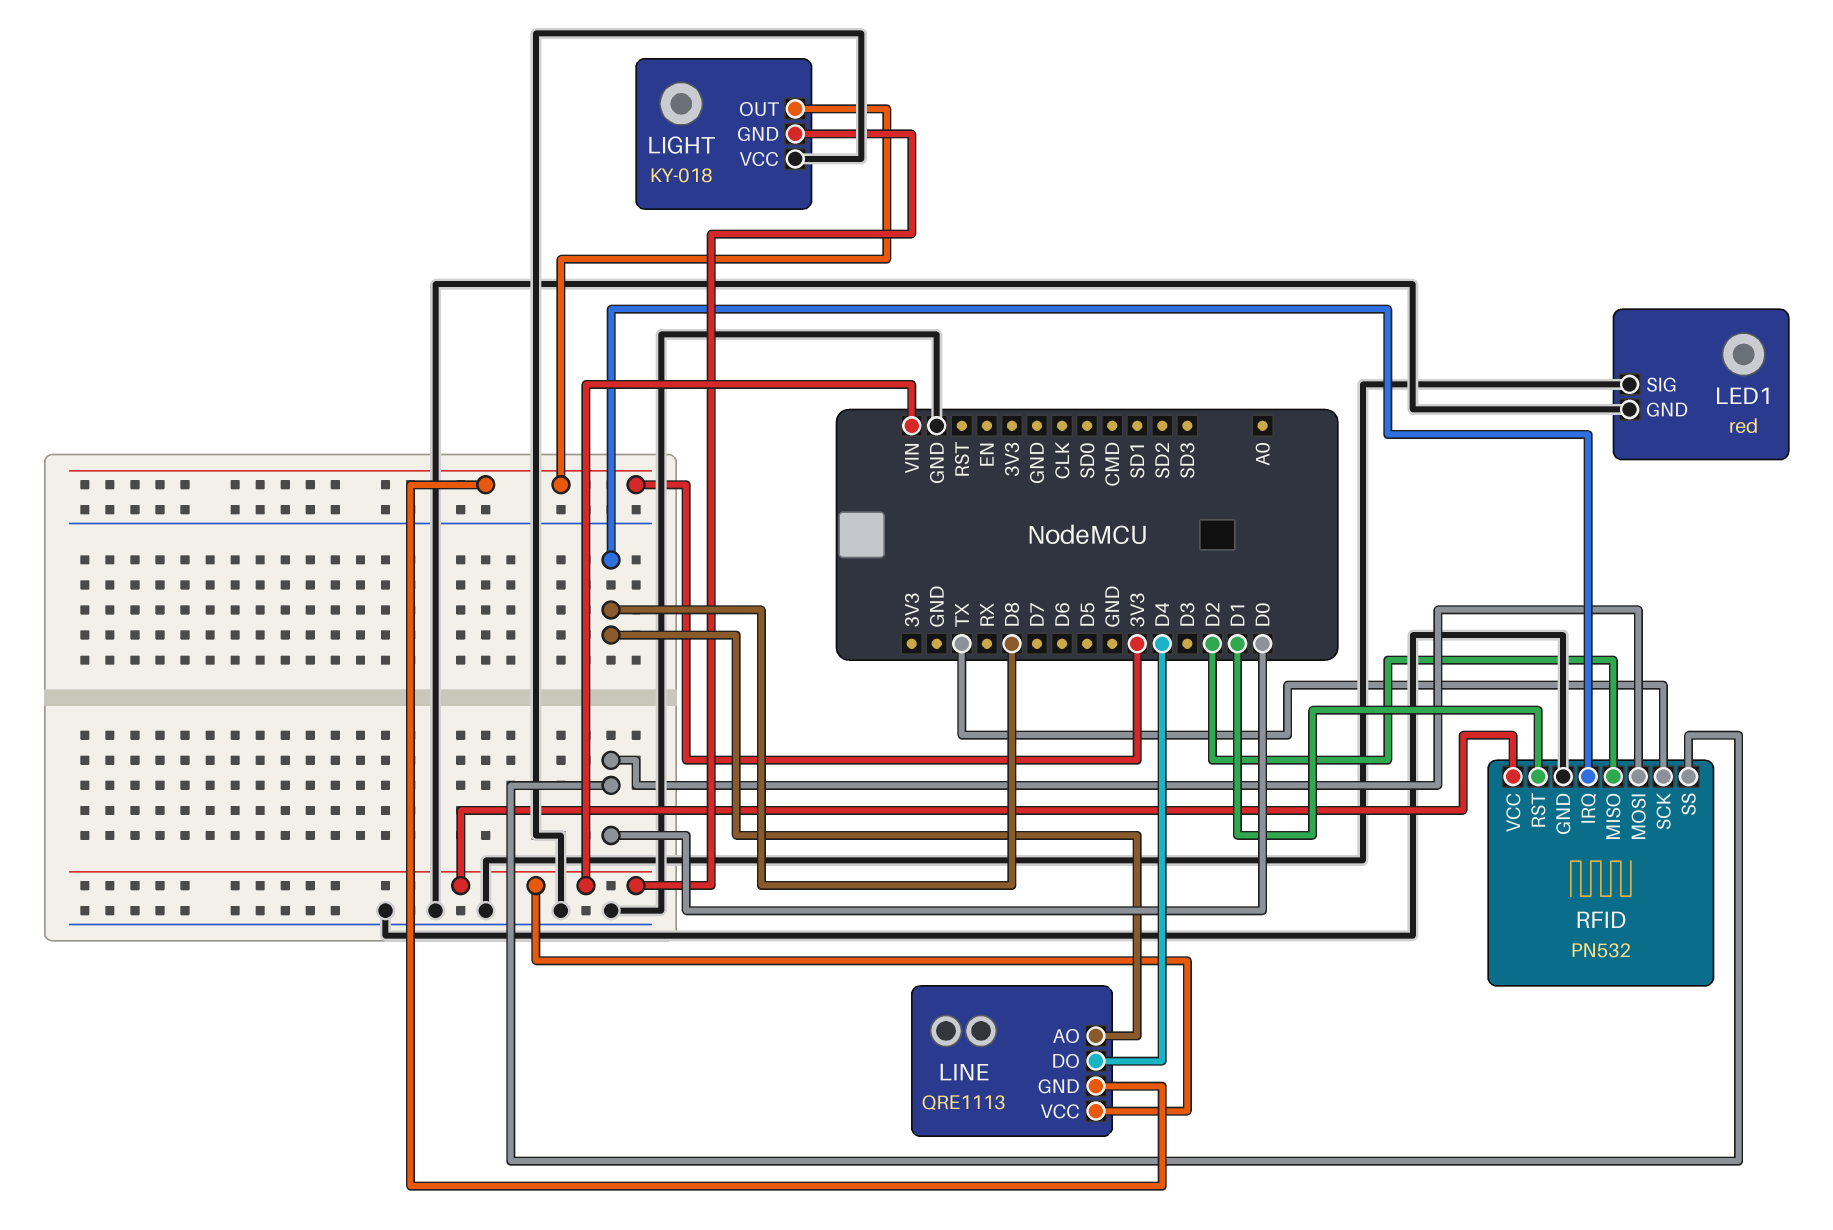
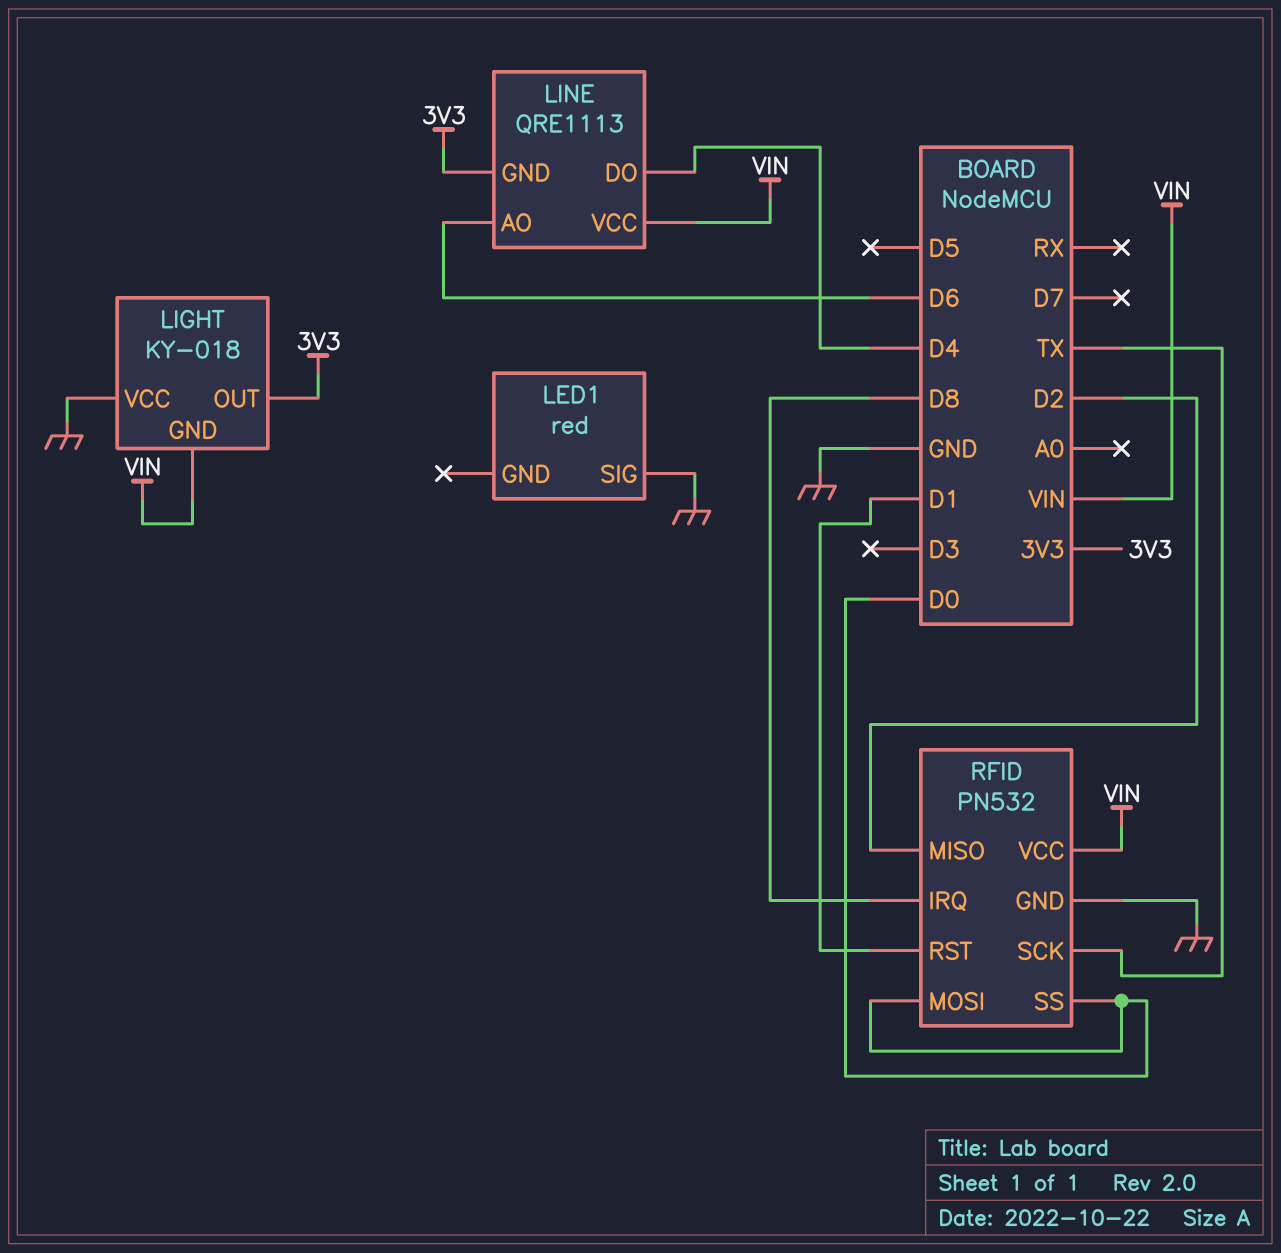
LED1 pin GND: GND -> none
LINE pin AO: D8 -> D6

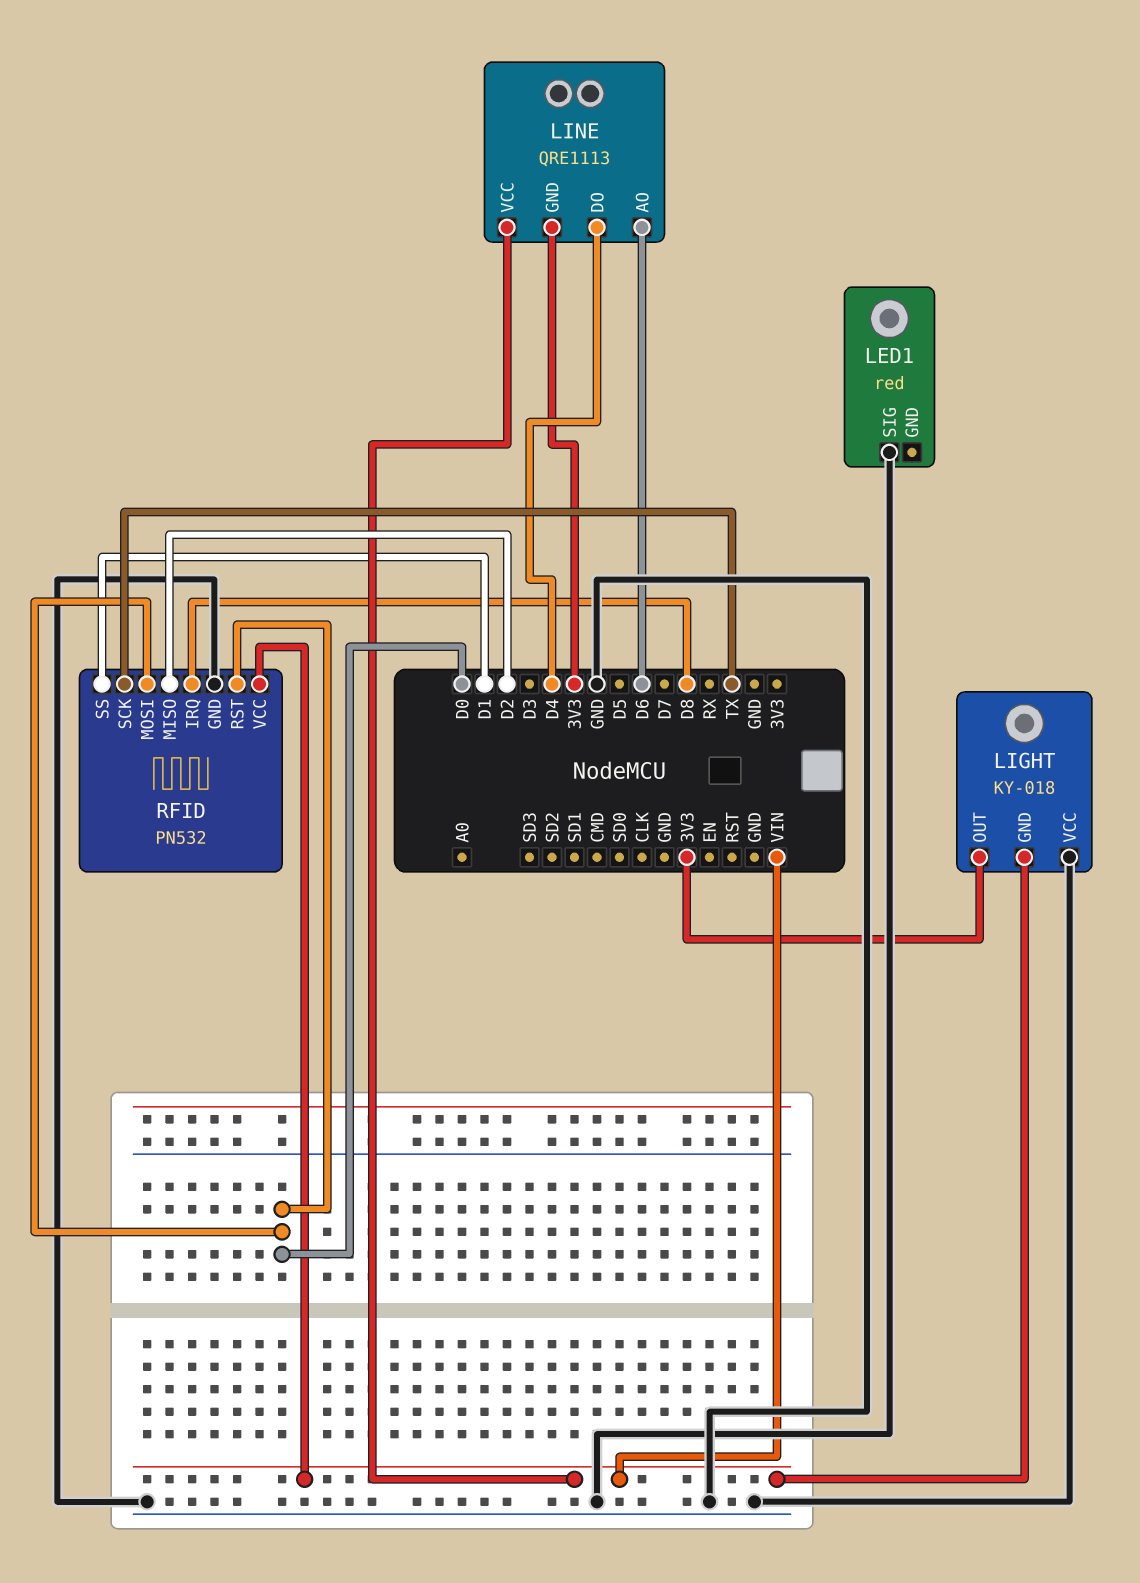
RFID pin RST: D1 -> D0
RFID pin SS: D0 -> D1

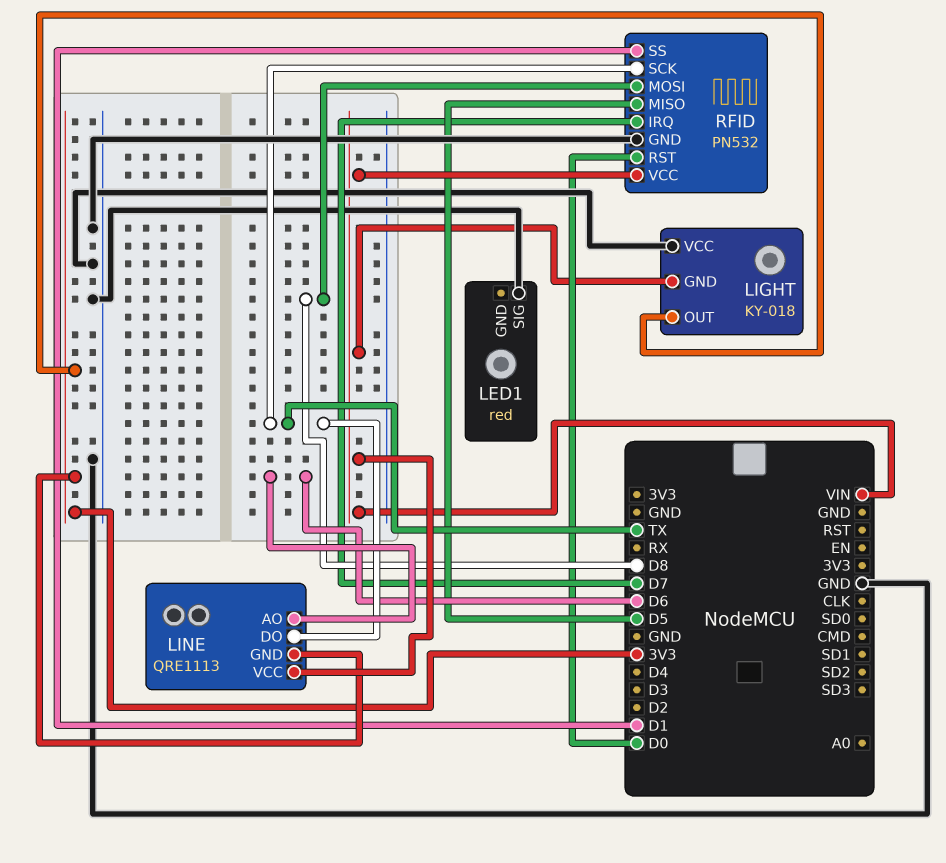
LINE pin DO: D4 -> TX
RFID pin IRQ: D8 -> D7
RFID pin MISO: D2 -> D5
RFID pin MOSI: D0 -> D8

